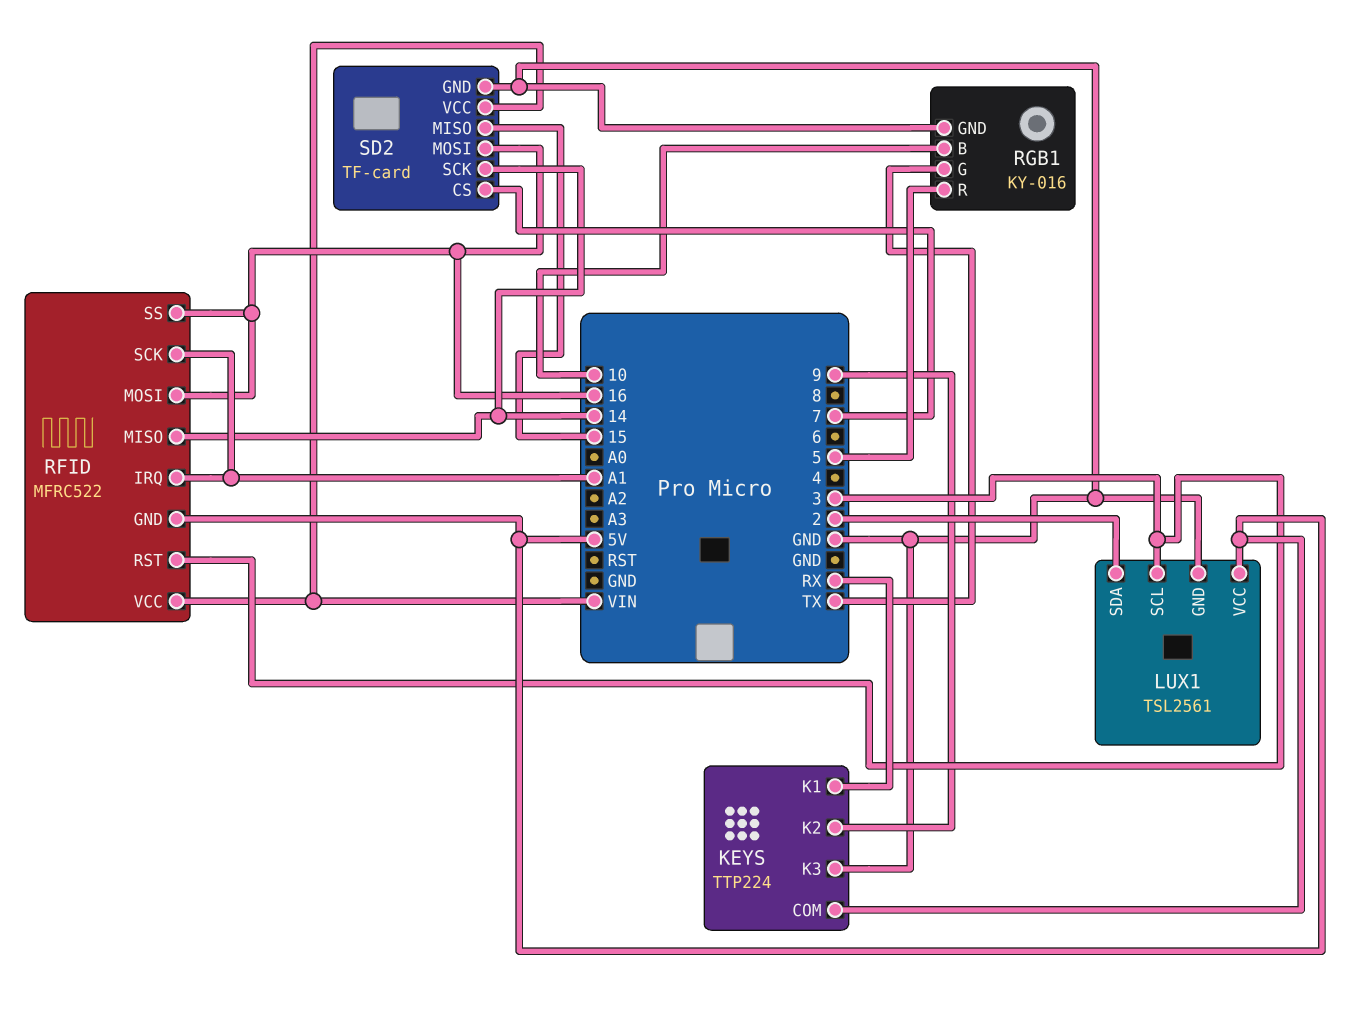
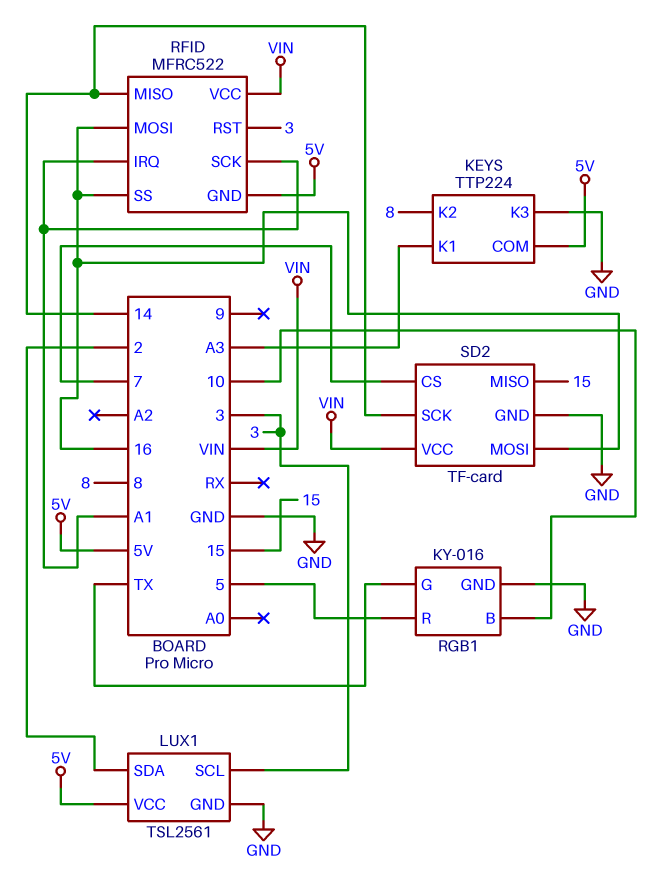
KEYS pin K1: RX -> A3
KEYS pin K2: 9 -> 8

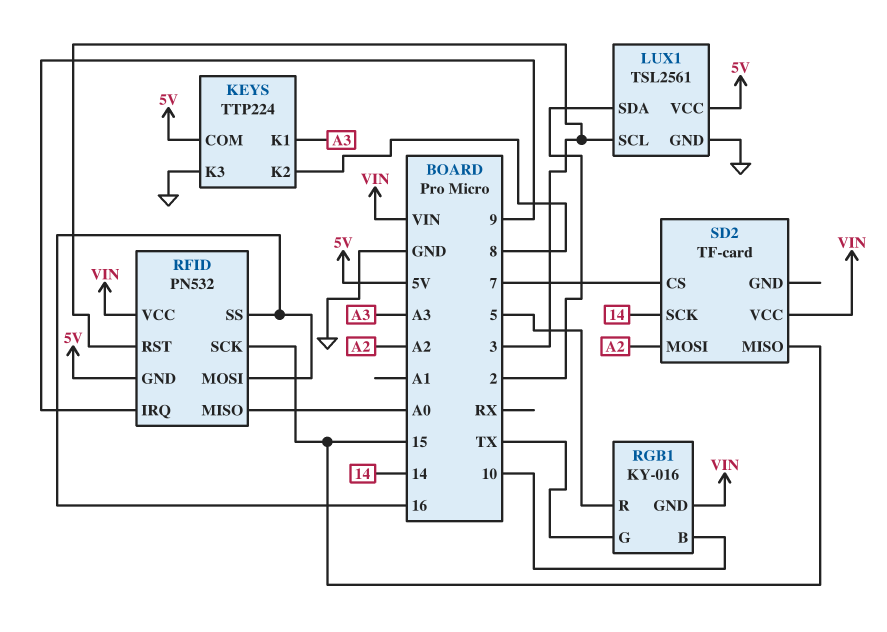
RFID: MFRC522 -> PN532
RFID pin IRQ: A1 -> 9
RFID pin MISO: 14 -> A0
RFID pin SCK: A1 -> 15
RGB1 pin GND: GND -> VIN
SD2 pin GND: GND -> none
SD2 pin MOSI: 16 -> A2

